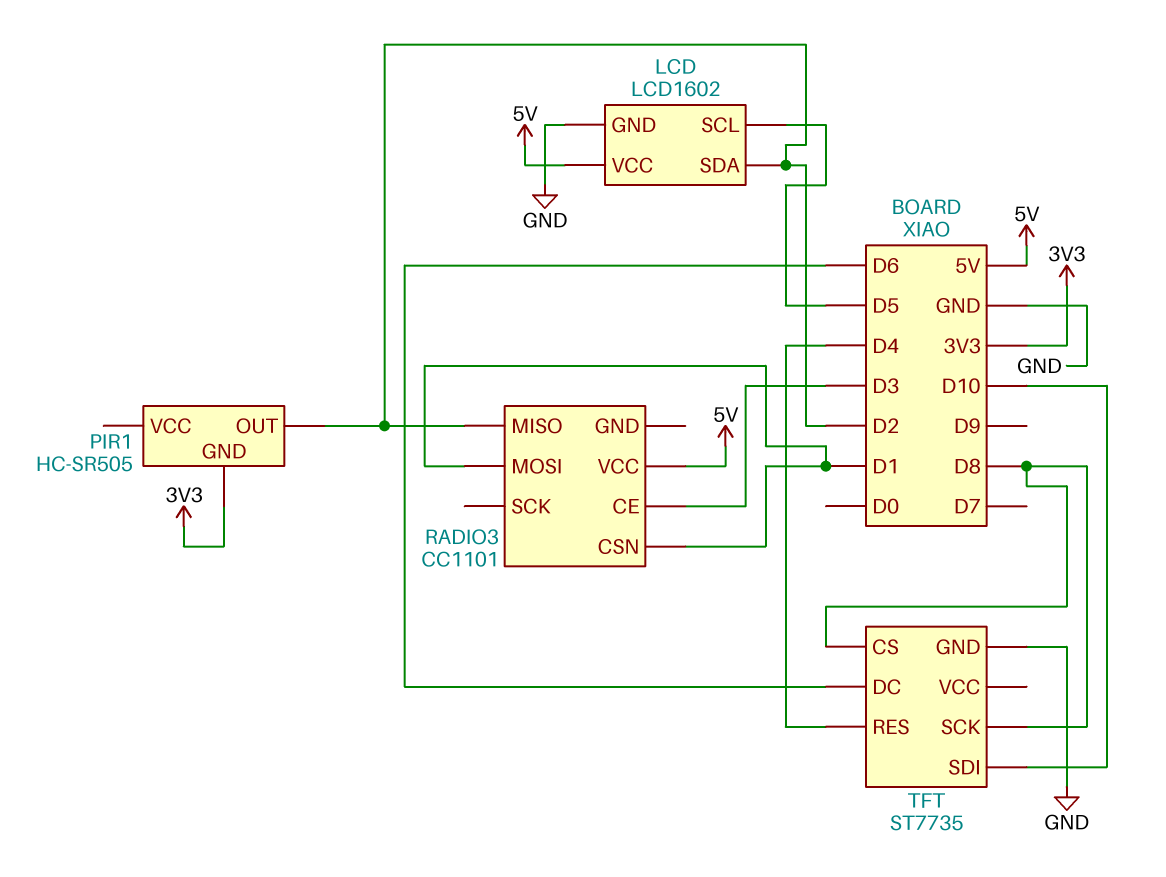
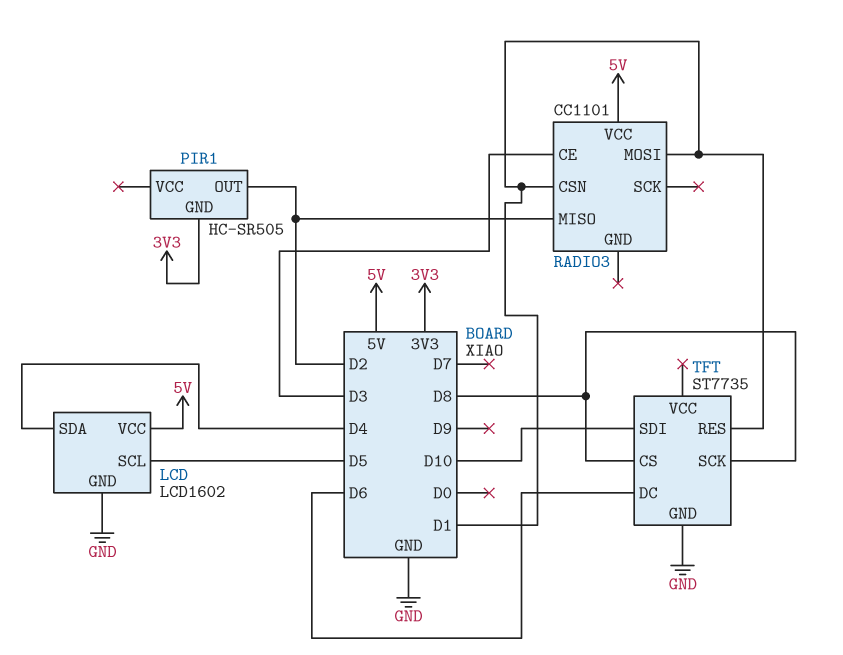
LCD pin SDA: D2 -> D4
TFT pin RES: D4 -> D1

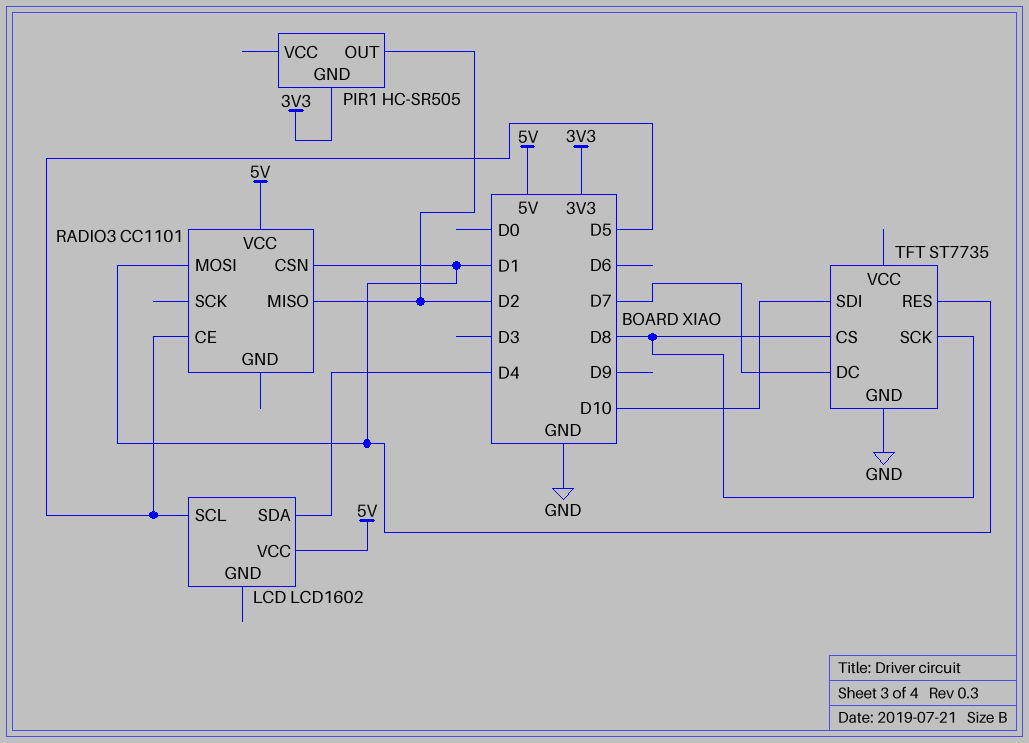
LCD pin GND: GND -> none
RADIO3 pin CE: D3 -> D5
TFT pin DC: D6 -> D7

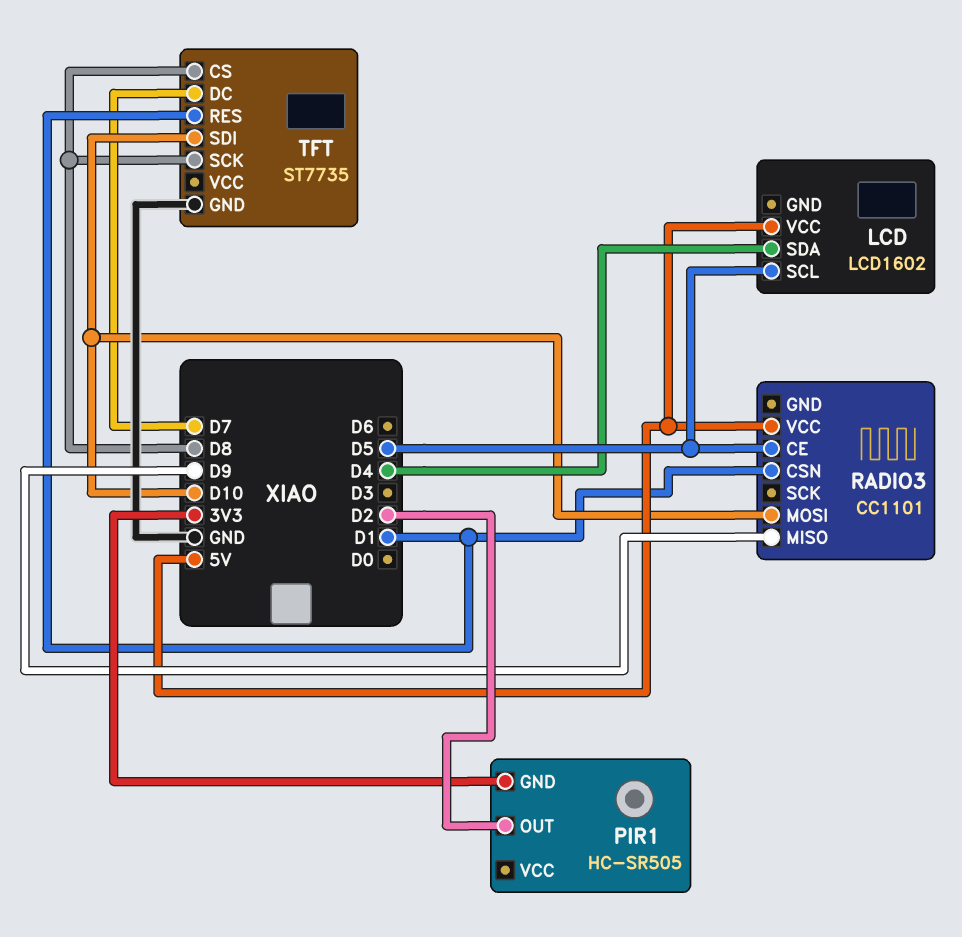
RADIO3 pin MISO: D2 -> D9
RADIO3 pin MOSI: D1 -> D10

